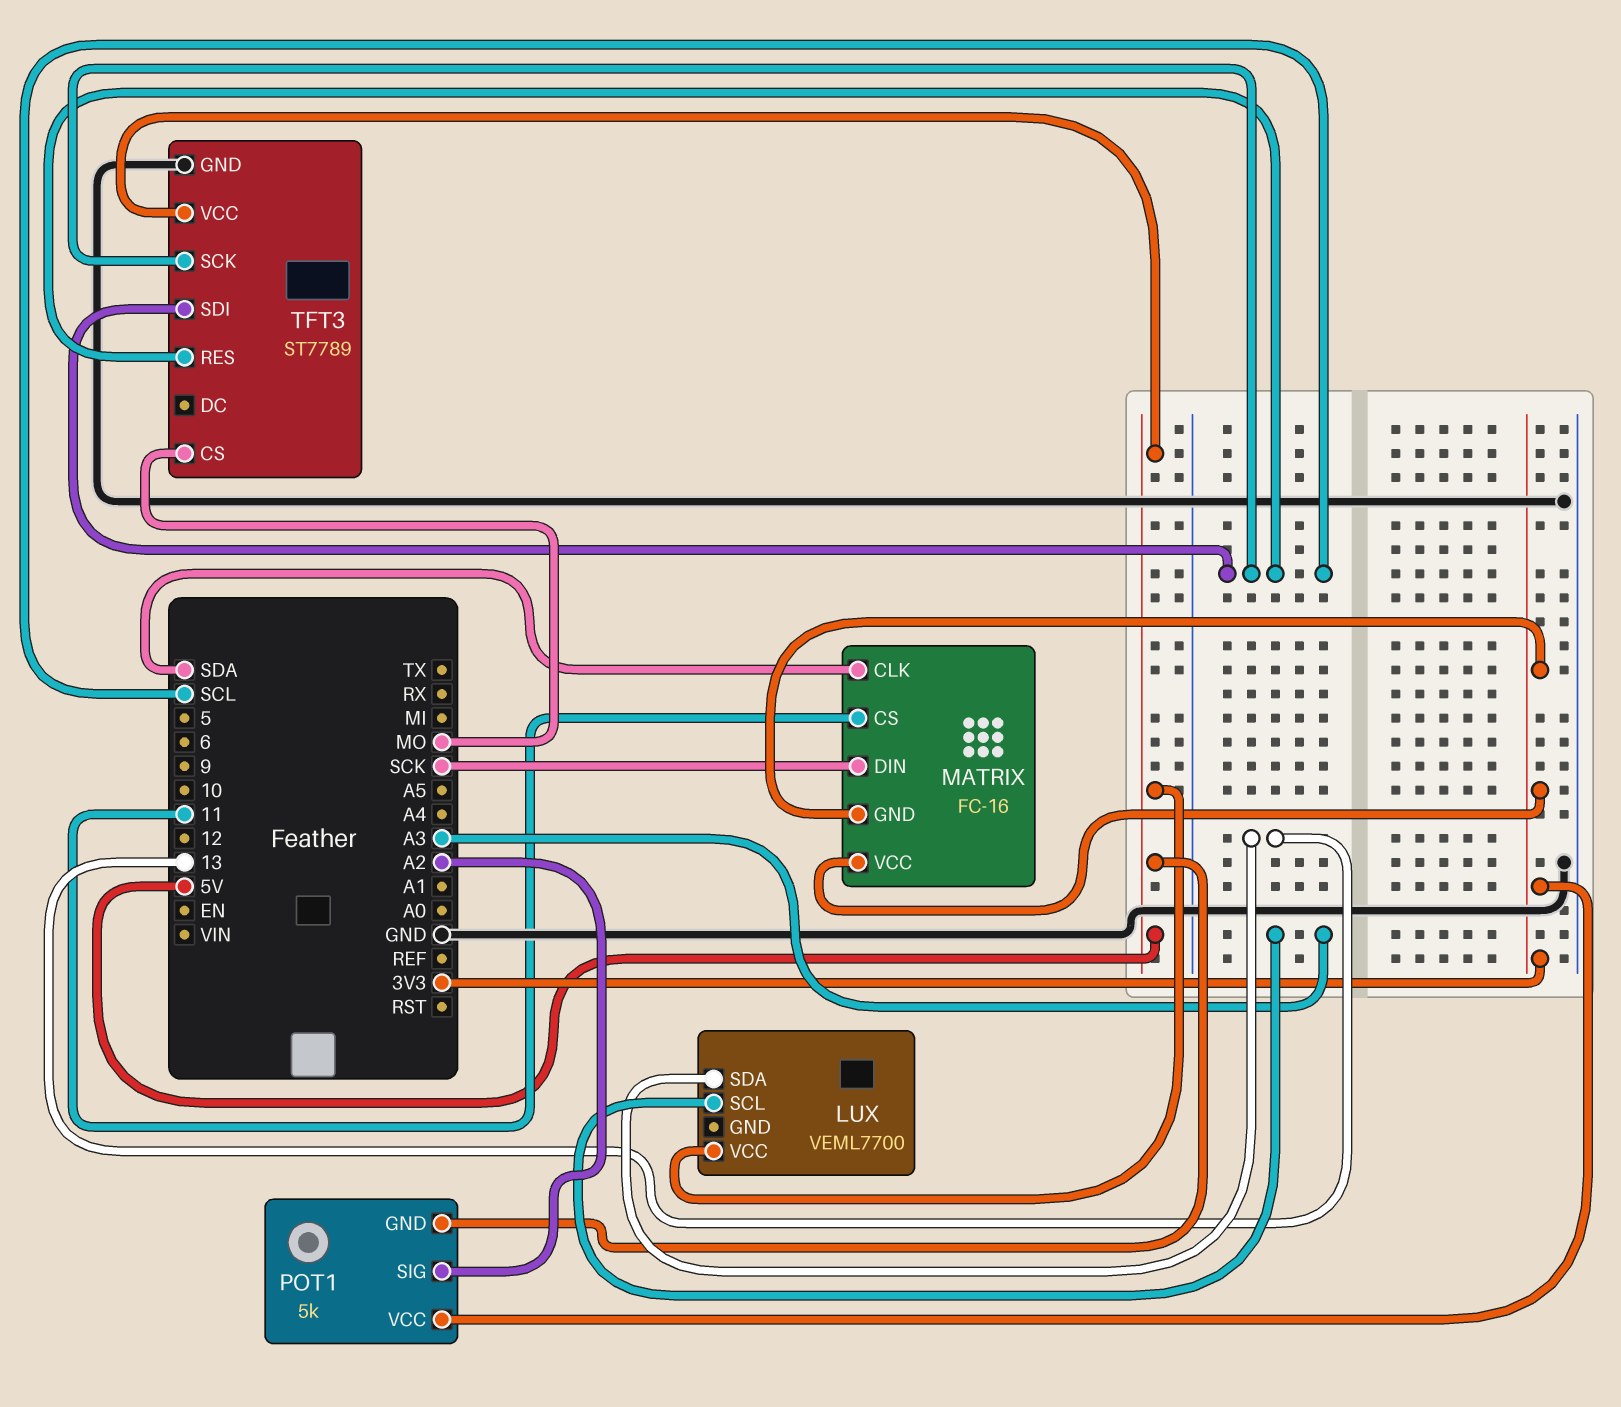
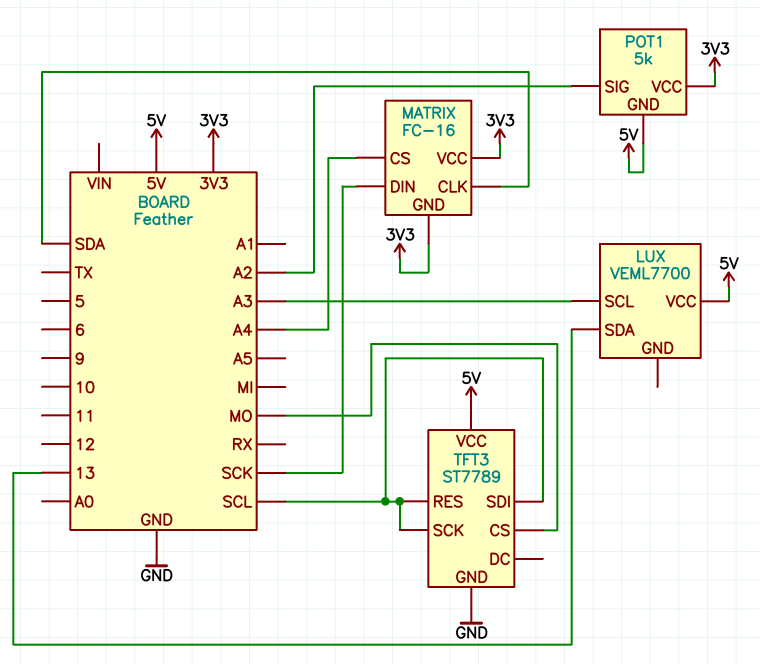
MATRIX pin CS: 11 -> A4

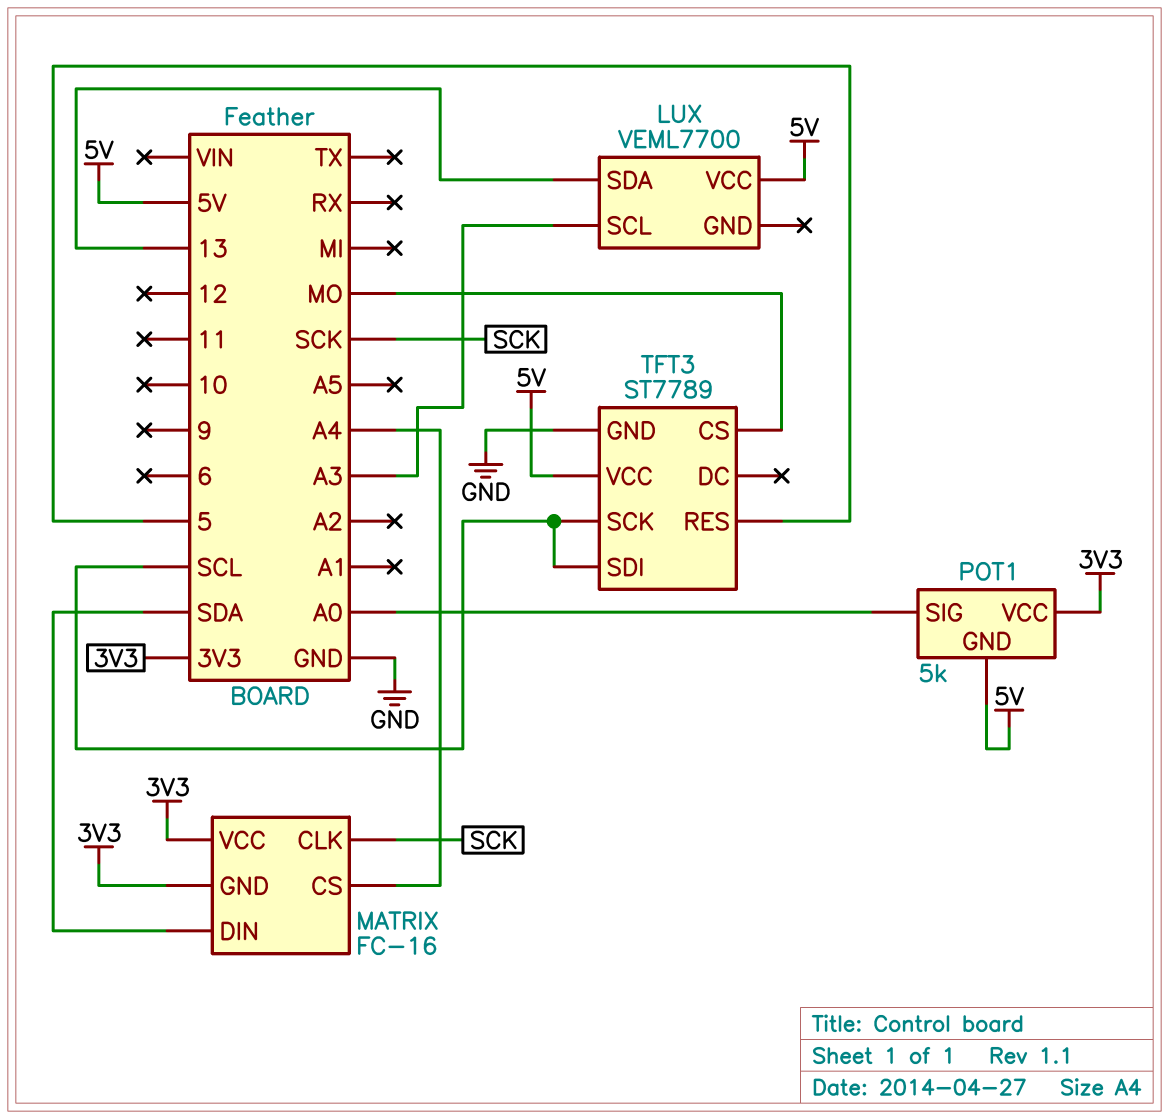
MATRIX pin CLK: SDA -> SCK
MATRIX pin DIN: SCK -> SDA
POT1 pin SIG: A2 -> A0
TFT3 pin RES: SCL -> 5

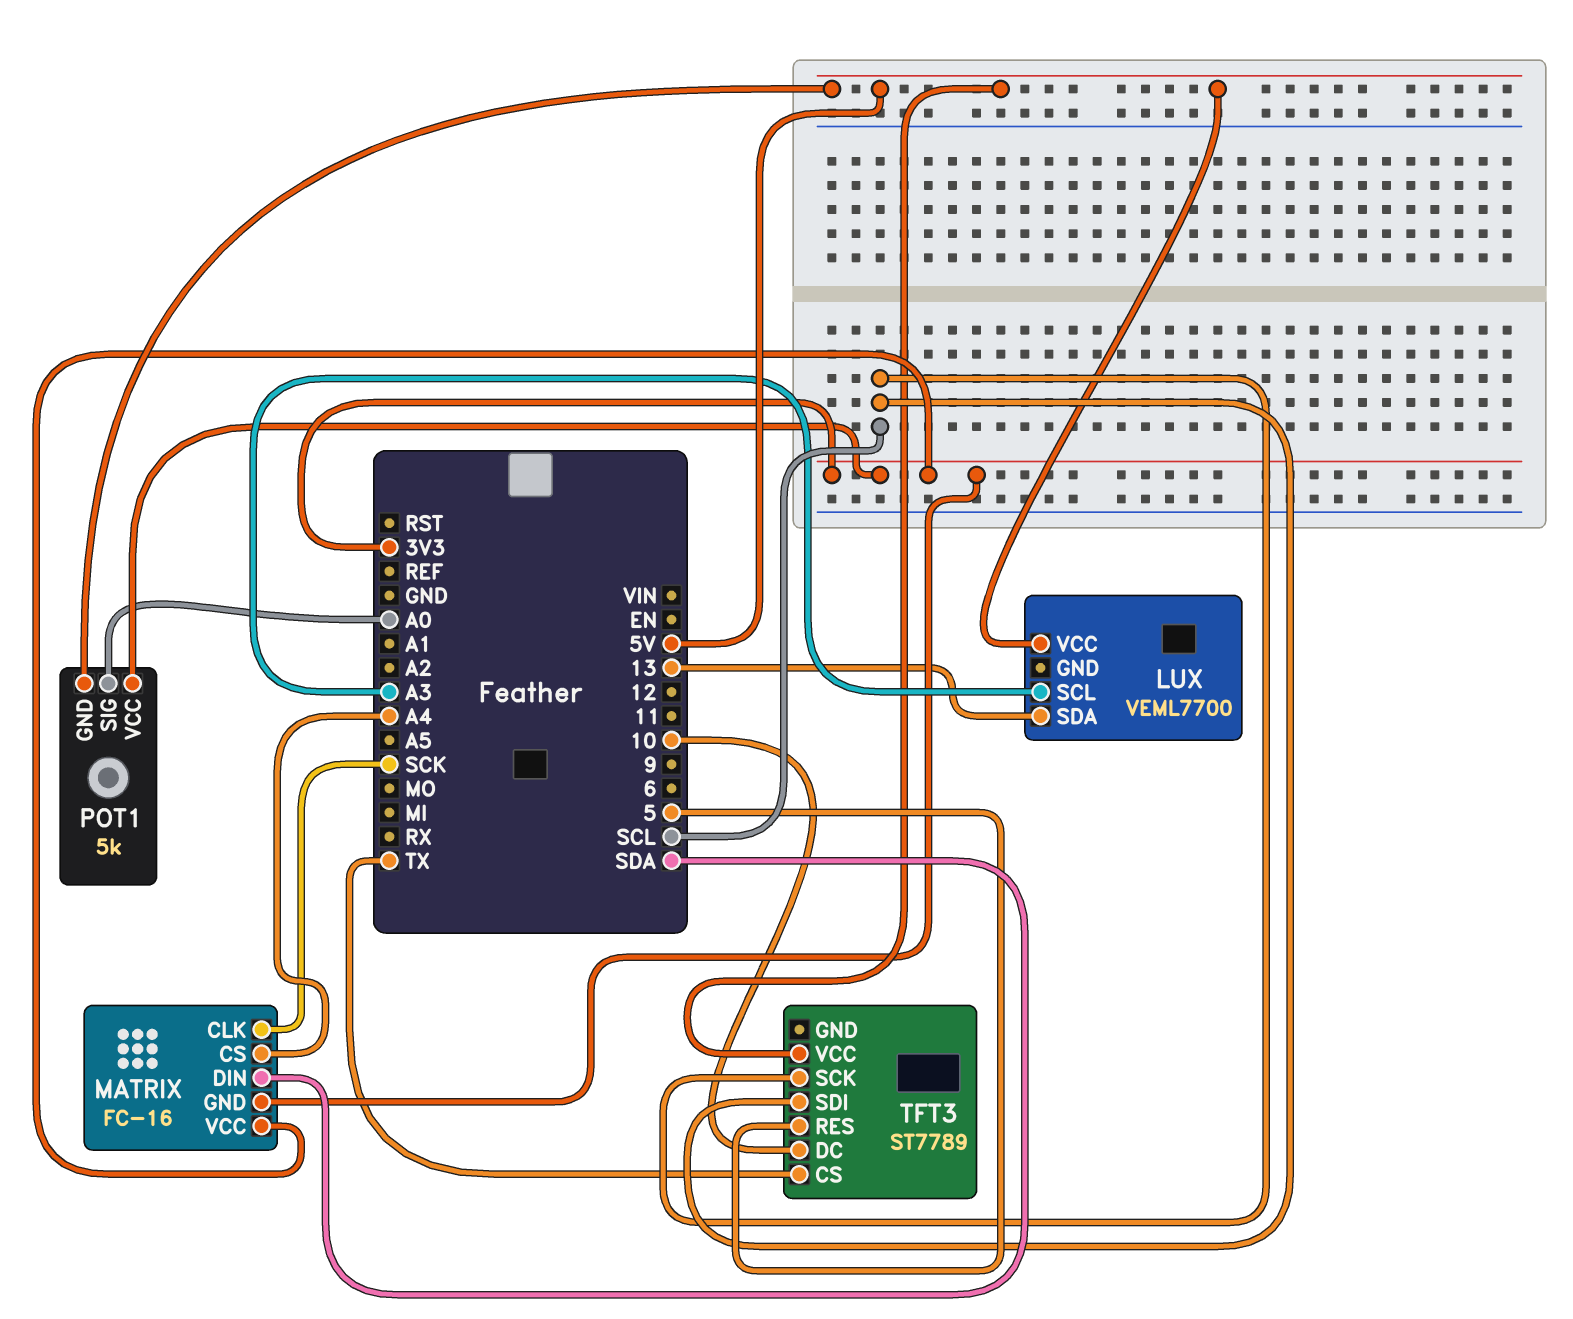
TFT3 pin CS: MO -> TX
TFT3 pin DC: none -> 10
TFT3 pin GND: GND -> none

